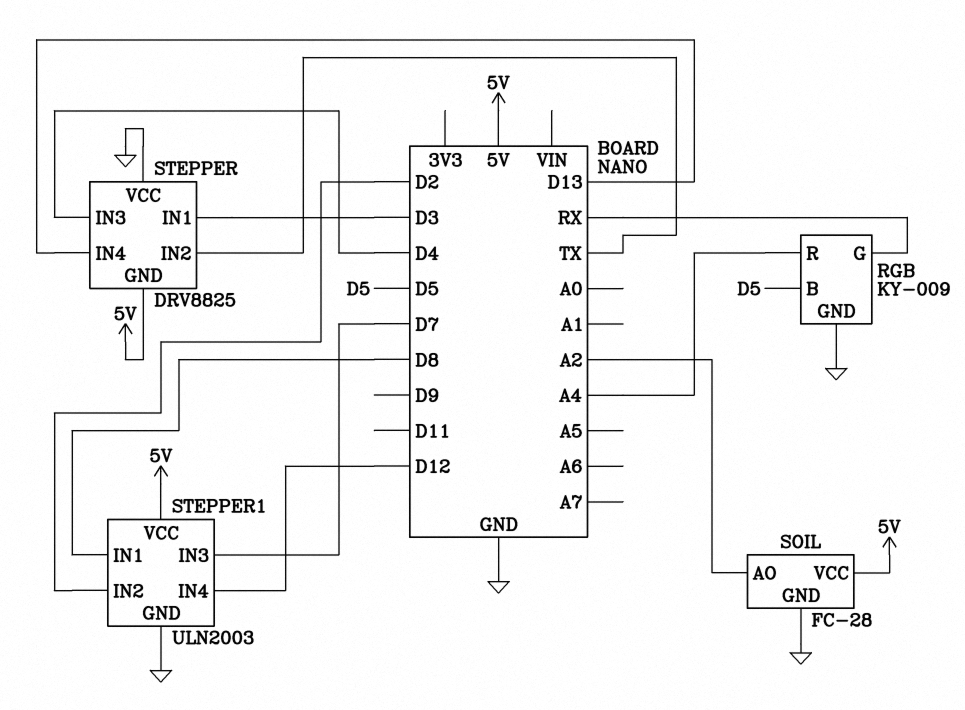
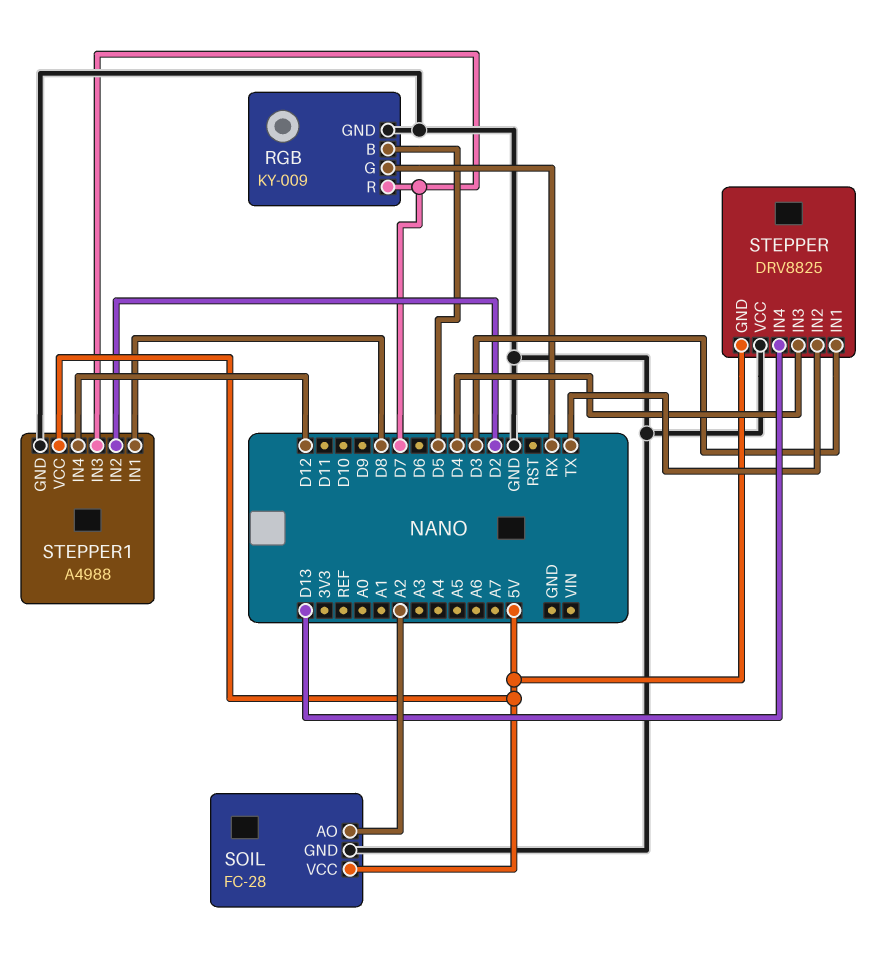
RGB pin R: A4 -> D7
STEPPER1: ULN2003 -> A4988

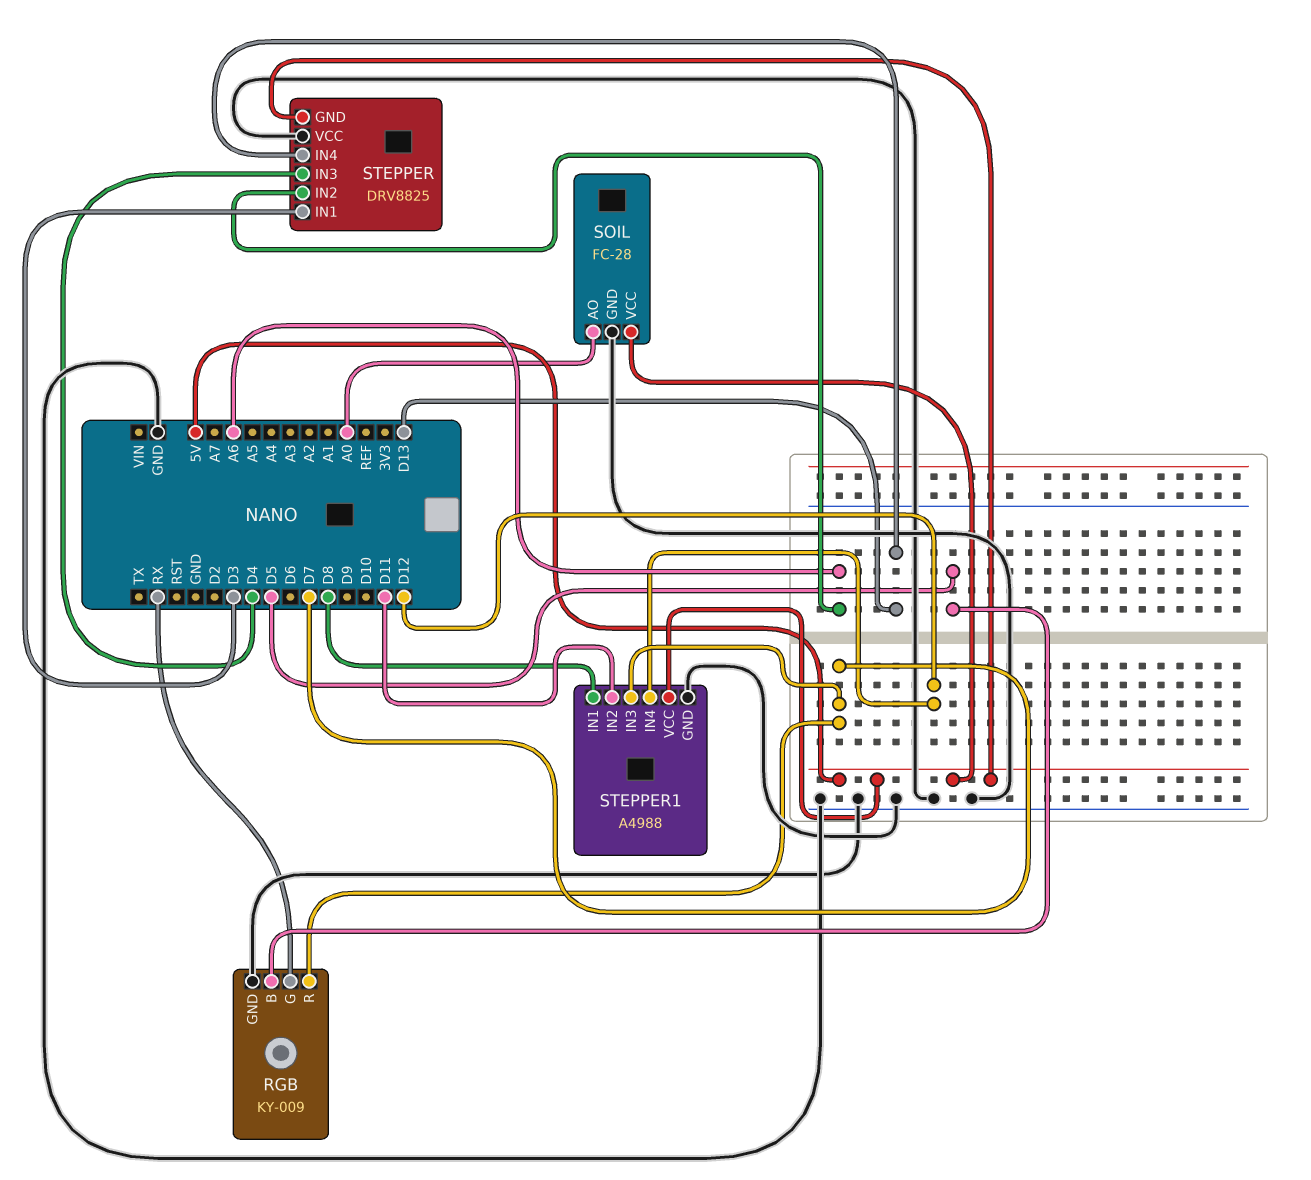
SOIL pin AO: A2 -> A0
STEPPER pin IN2: TX -> A6
STEPPER1 pin IN2: D2 -> D11

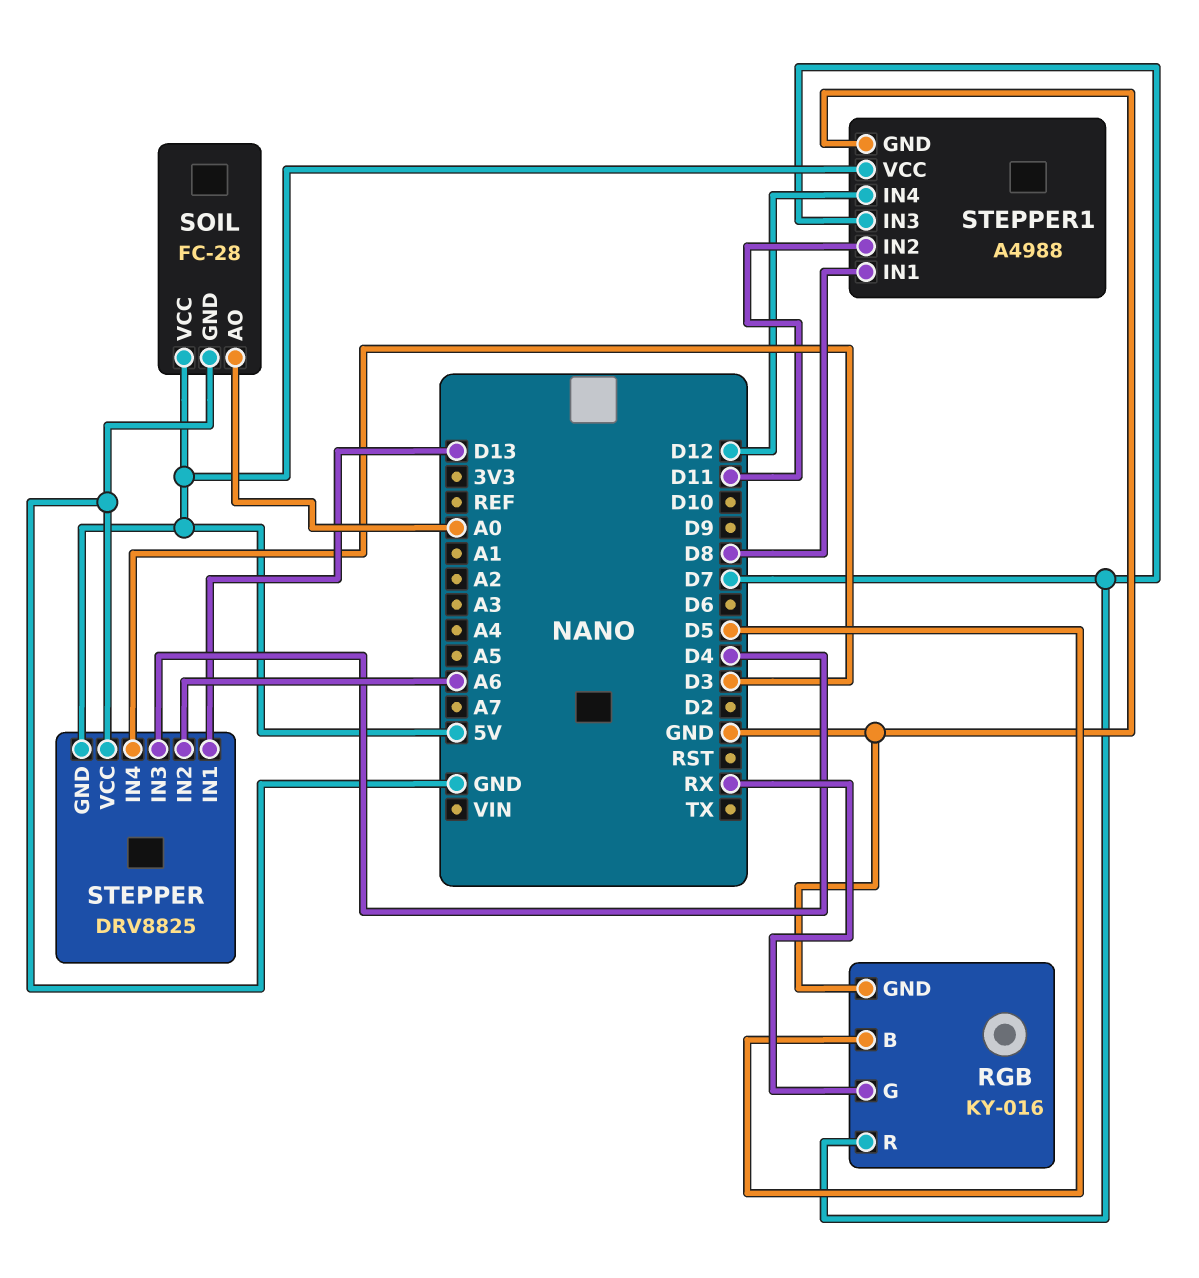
RGB: KY-009 -> KY-016
STEPPER pin IN1: D3 -> D13
STEPPER pin IN4: D13 -> D3

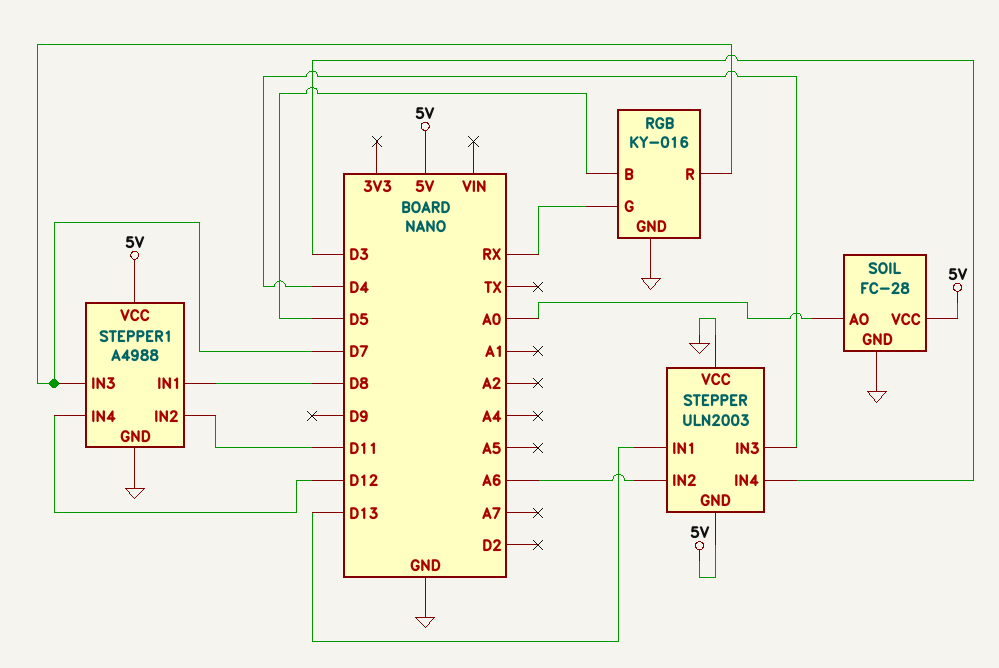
STEPPER: DRV8825 -> ULN2003

